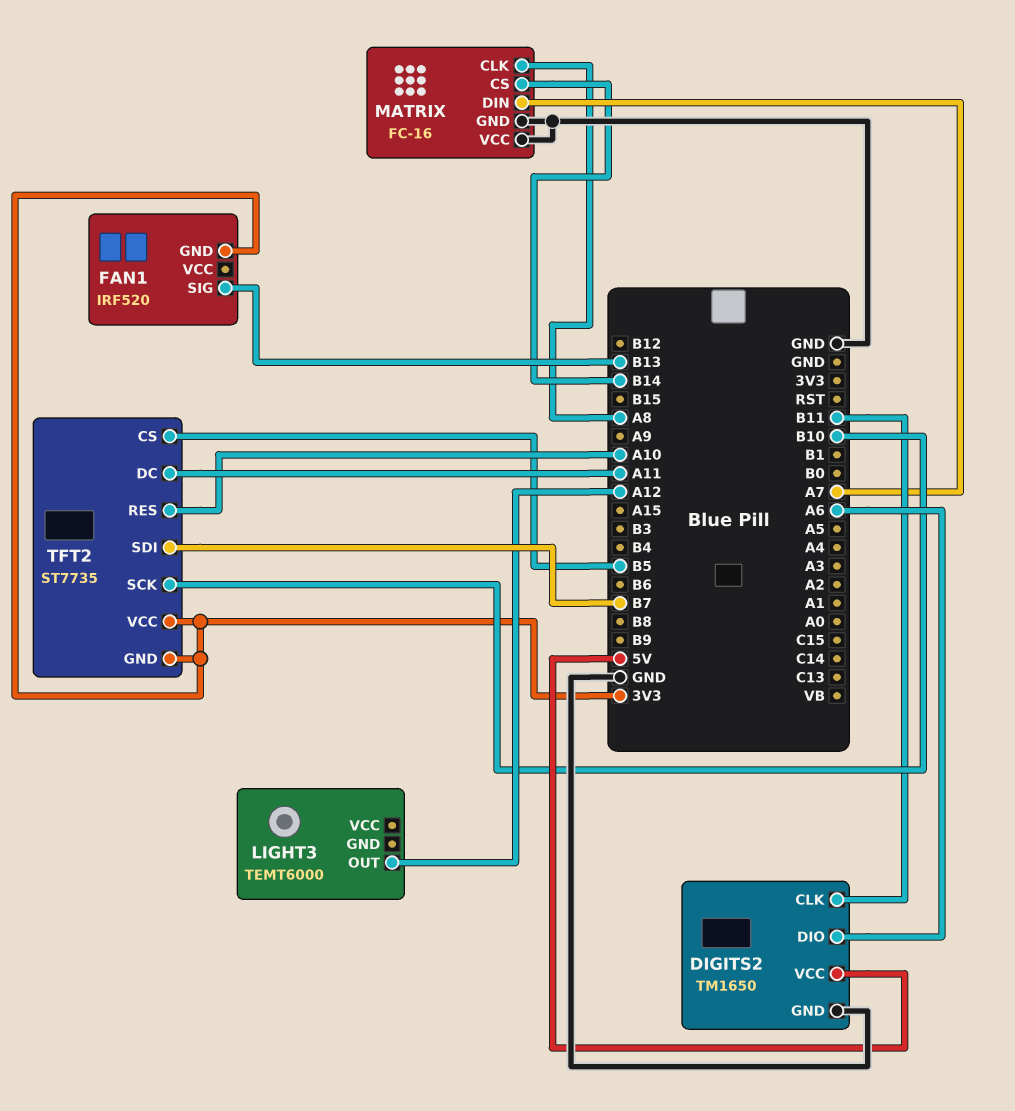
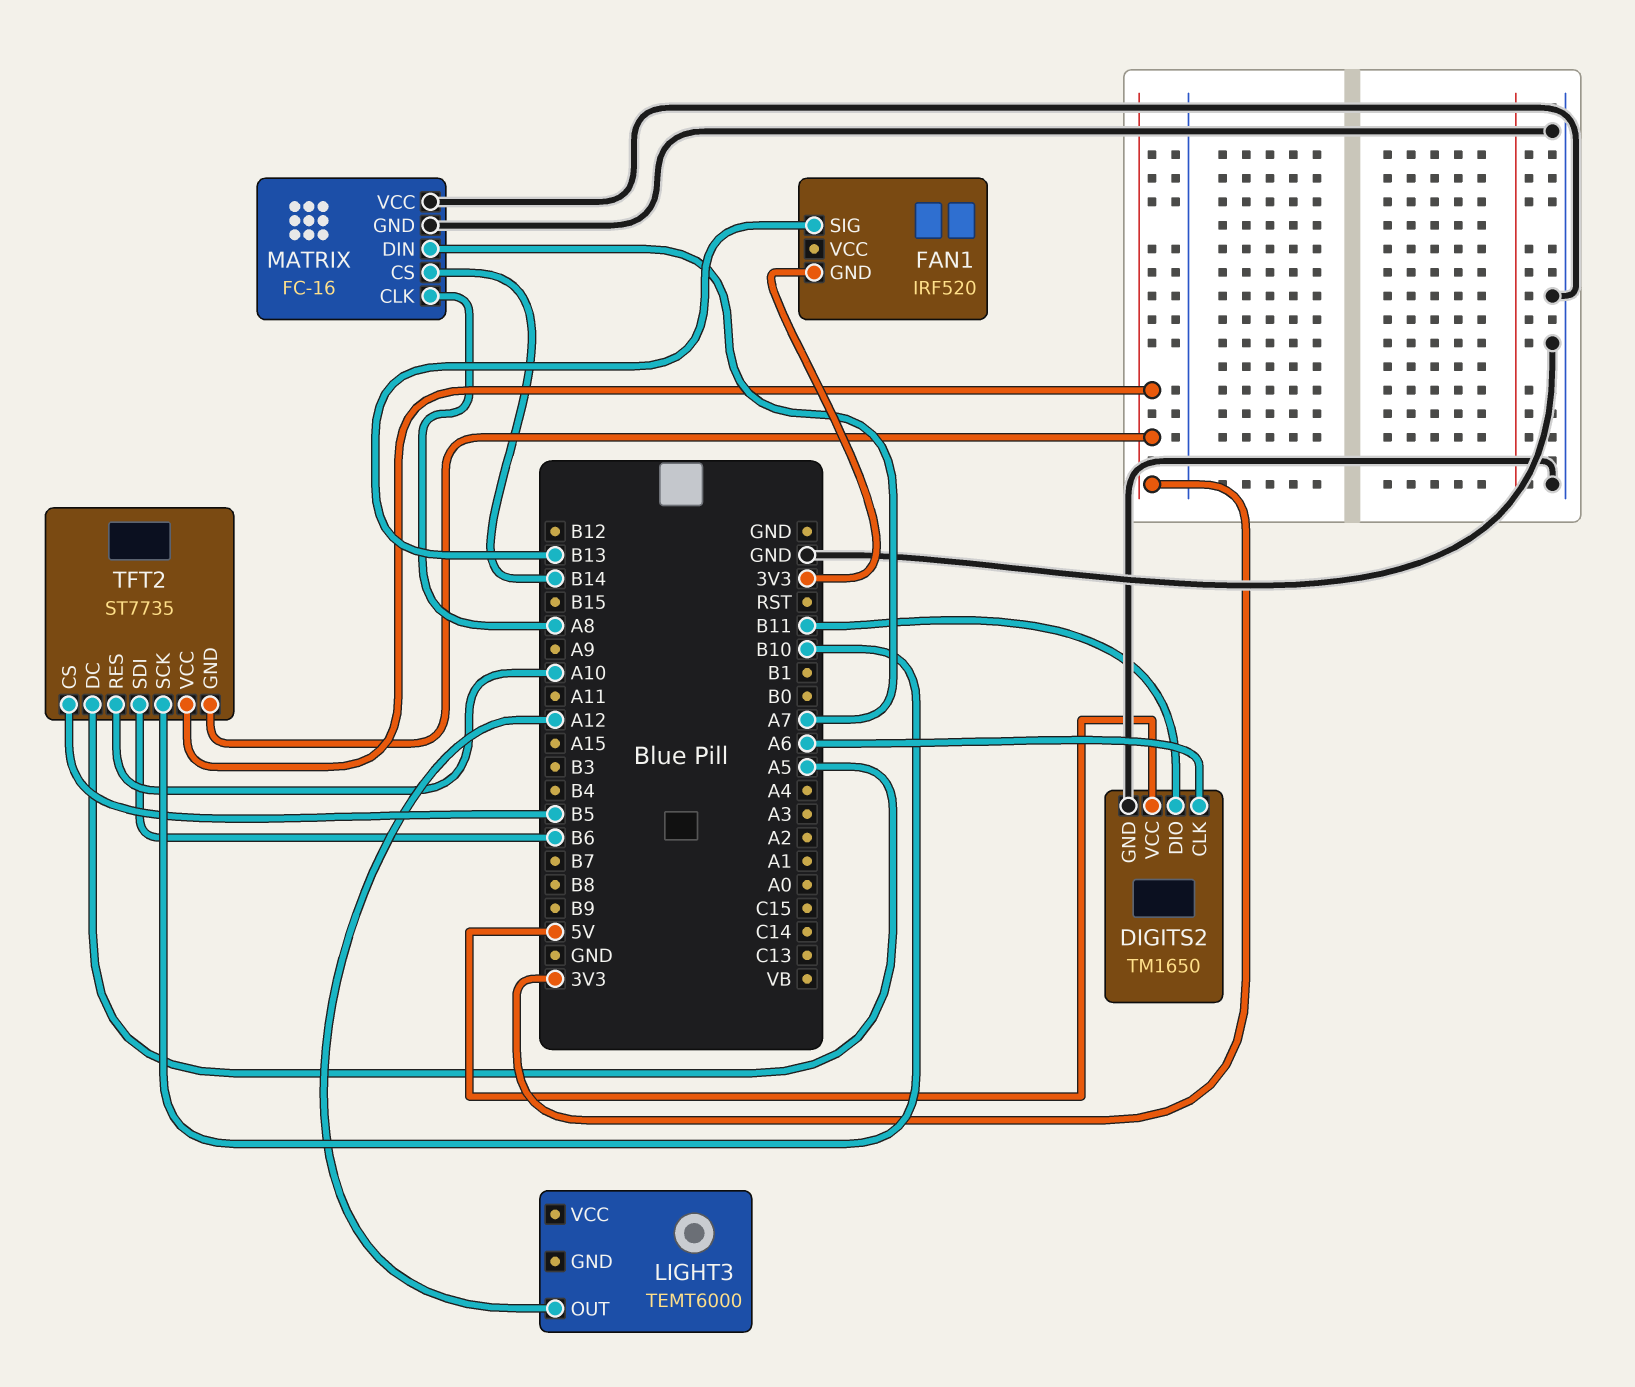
DIGITS2 pin CLK: B11 -> A6
DIGITS2 pin DIO: A6 -> B11
TFT2 pin DC: A11 -> A5
TFT2 pin SDI: B7 -> B6

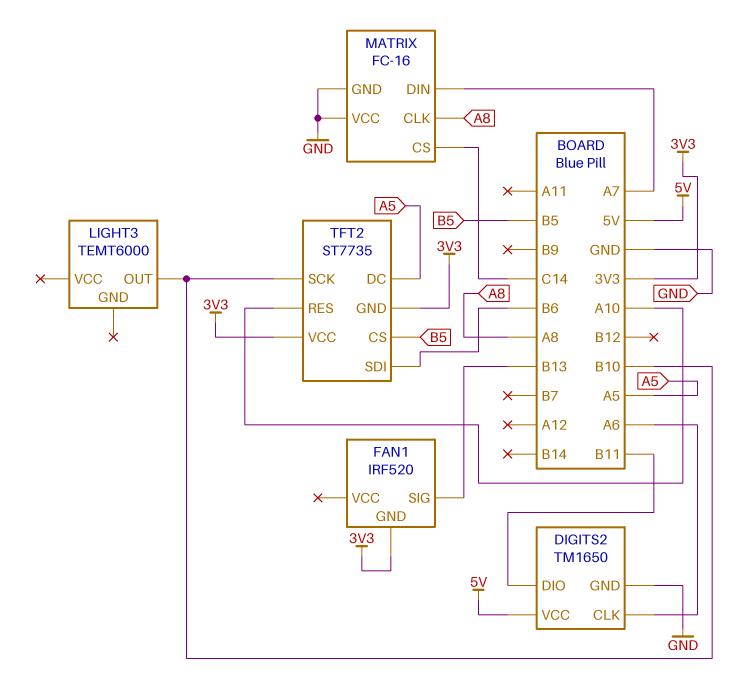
LIGHT3 pin OUT: A12 -> B10
MATRIX pin CS: B14 -> C14

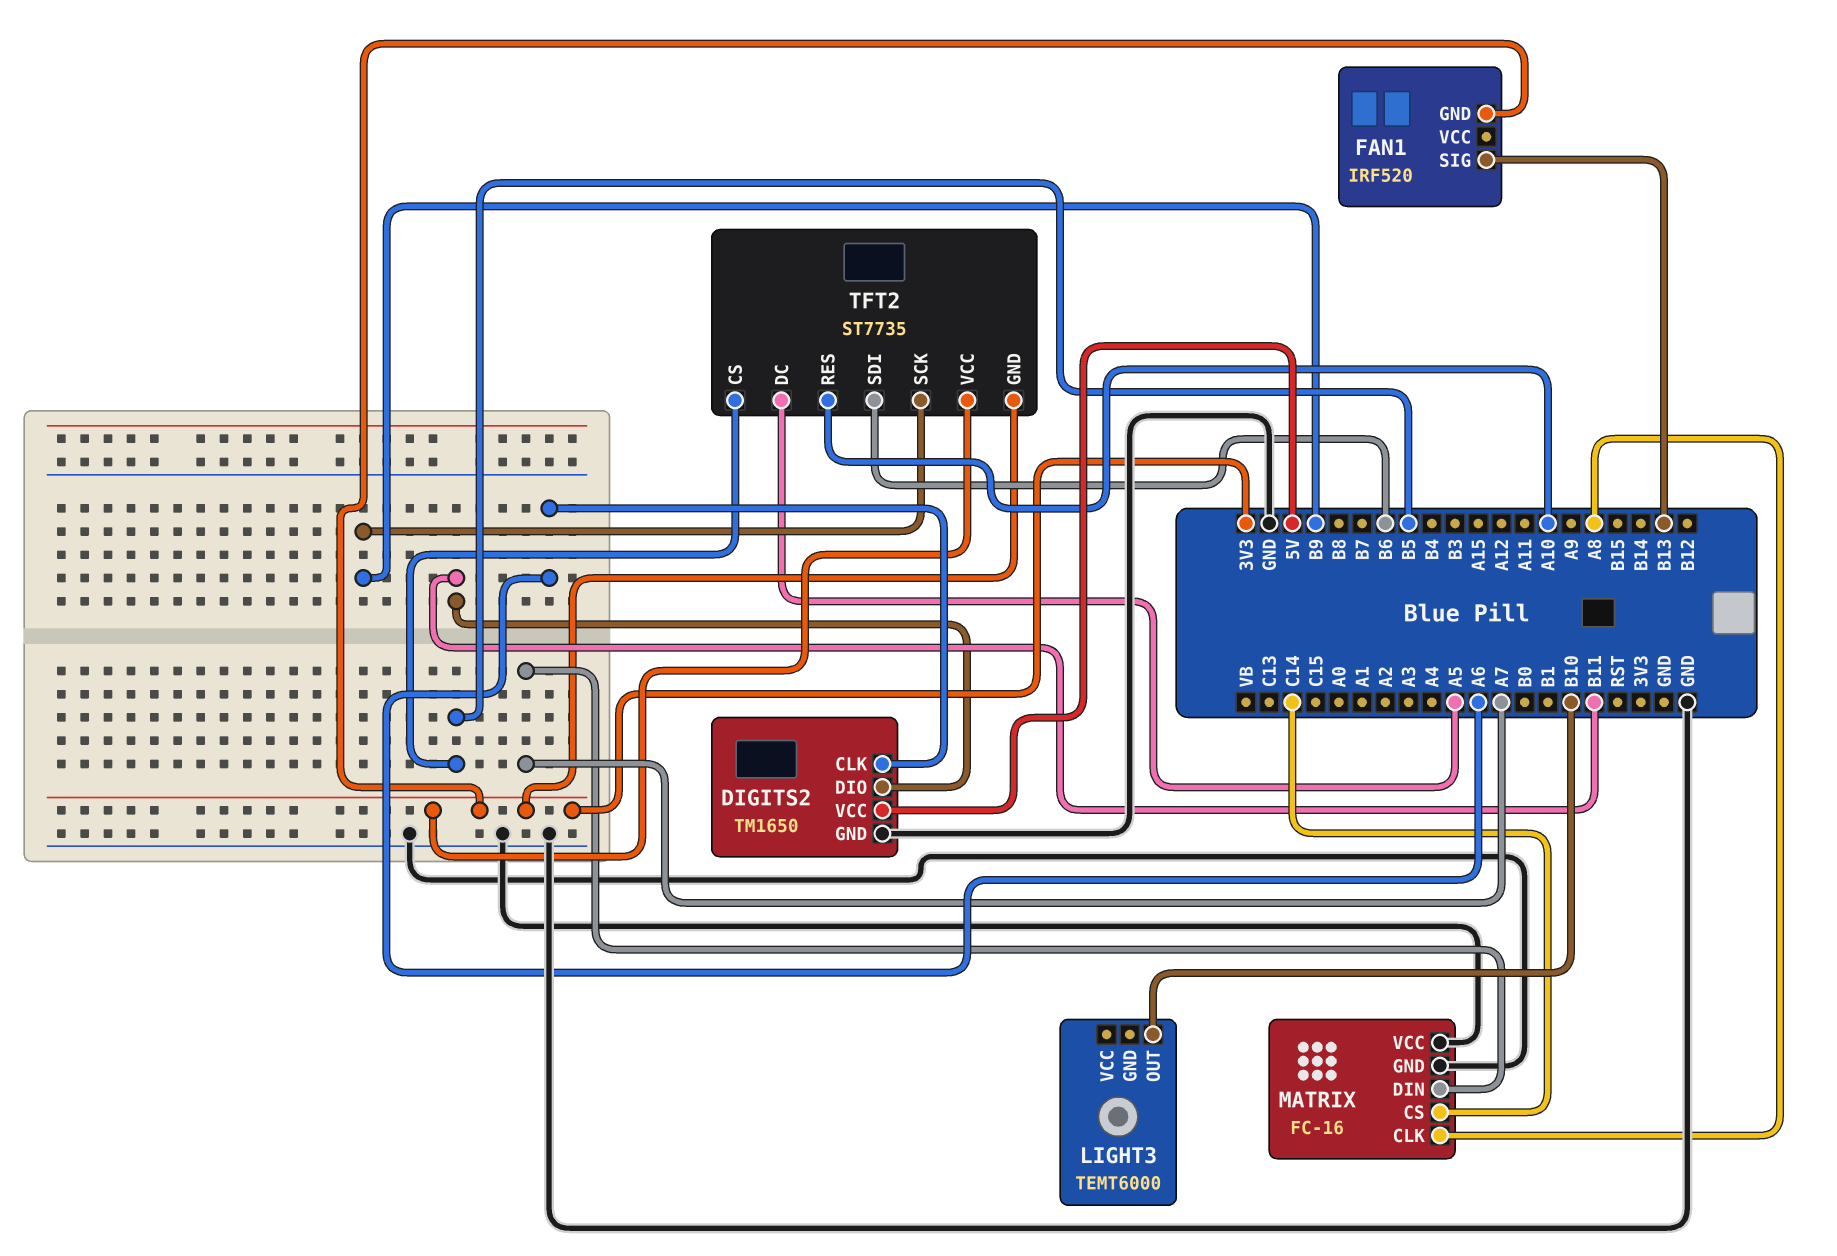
TFT2 pin SCK: B10 -> B9

